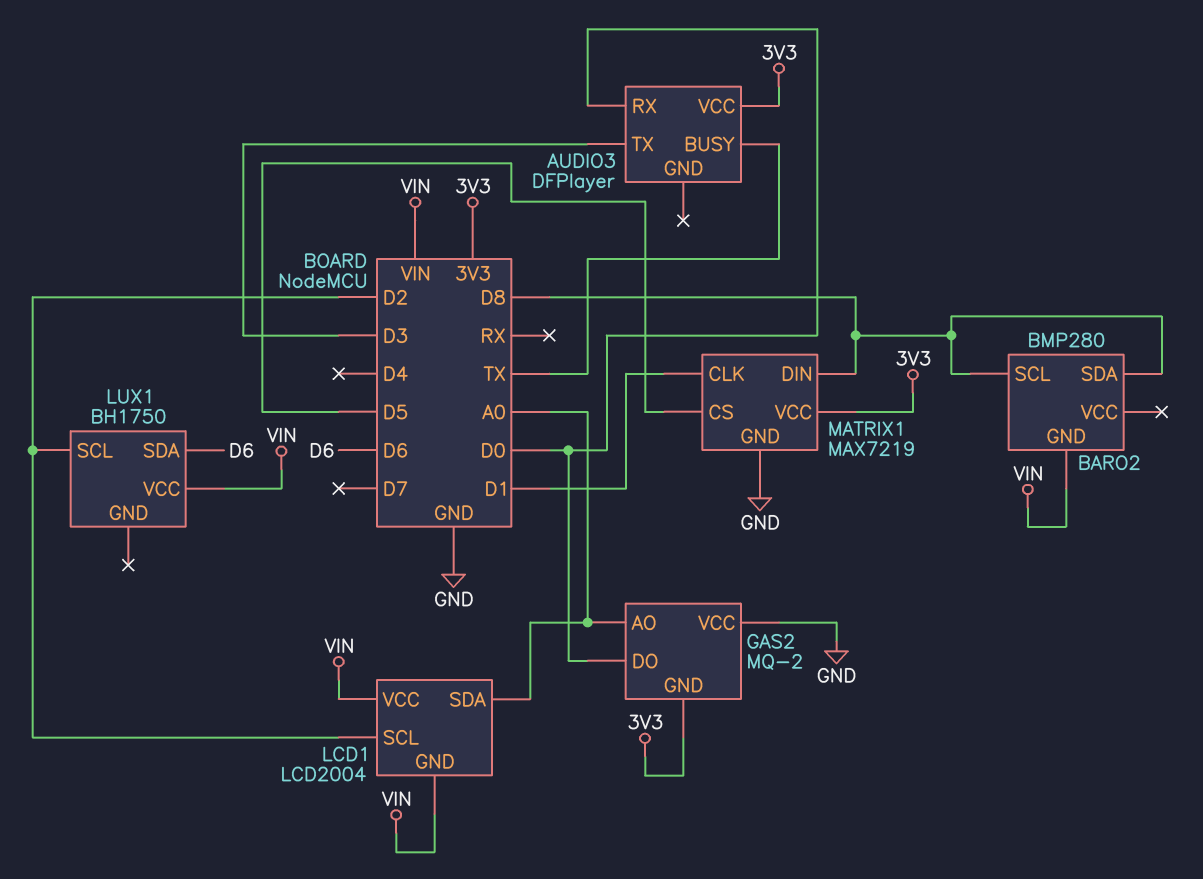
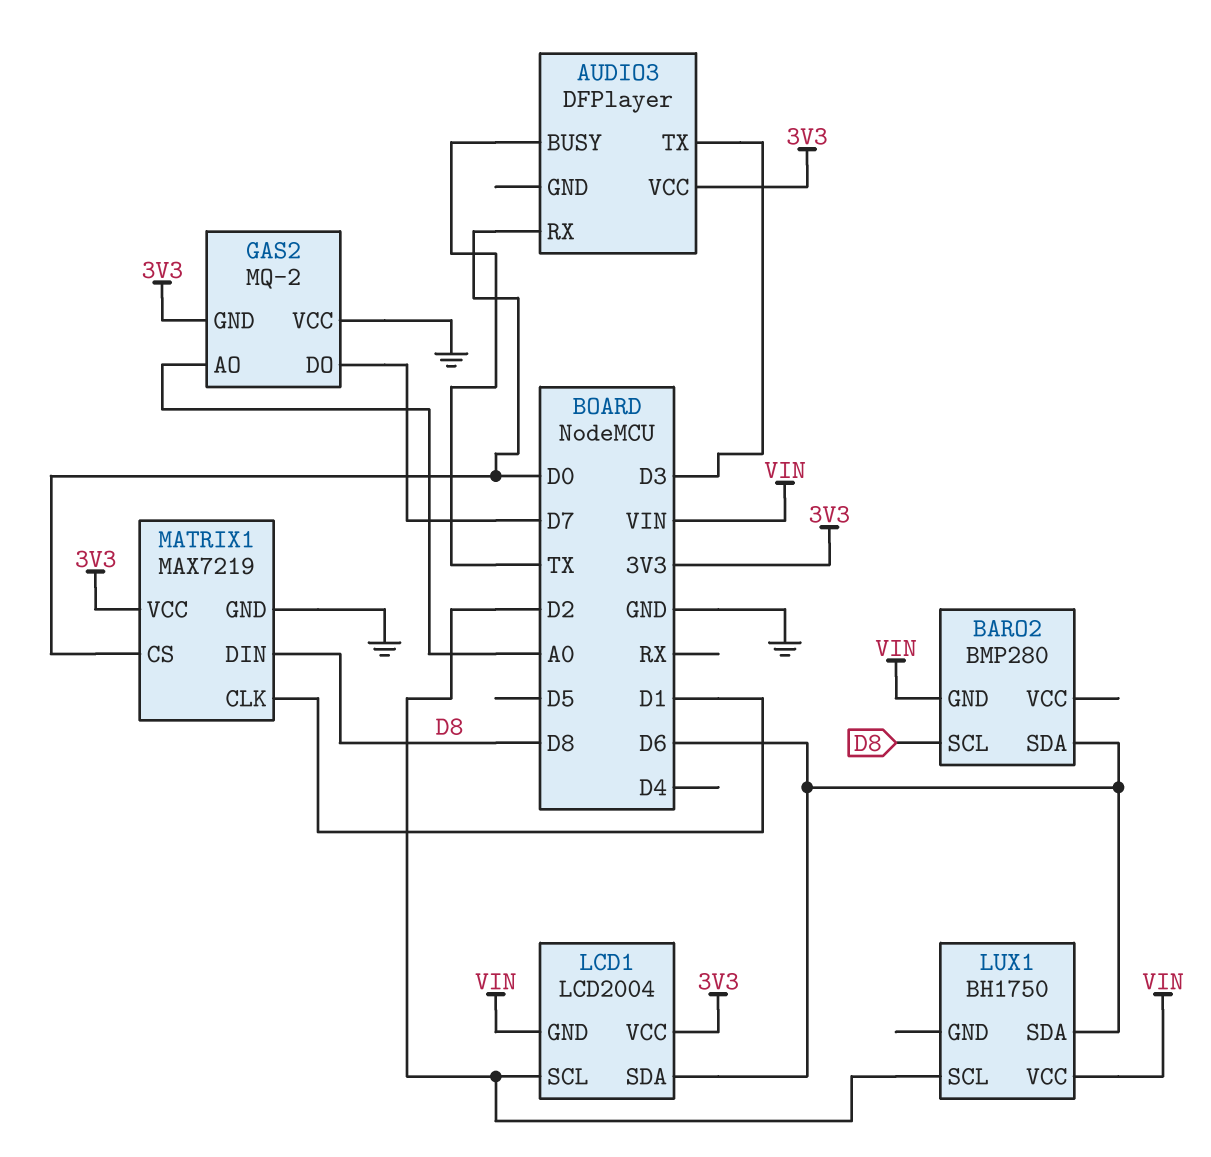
BARO2 pin SDA: D8 -> D6
GAS2 pin DO: D0 -> D7
LCD1 pin SDA: A0 -> D6
LCD1 pin VCC: VIN -> 3V3
MATRIX1 pin CS: D5 -> D0

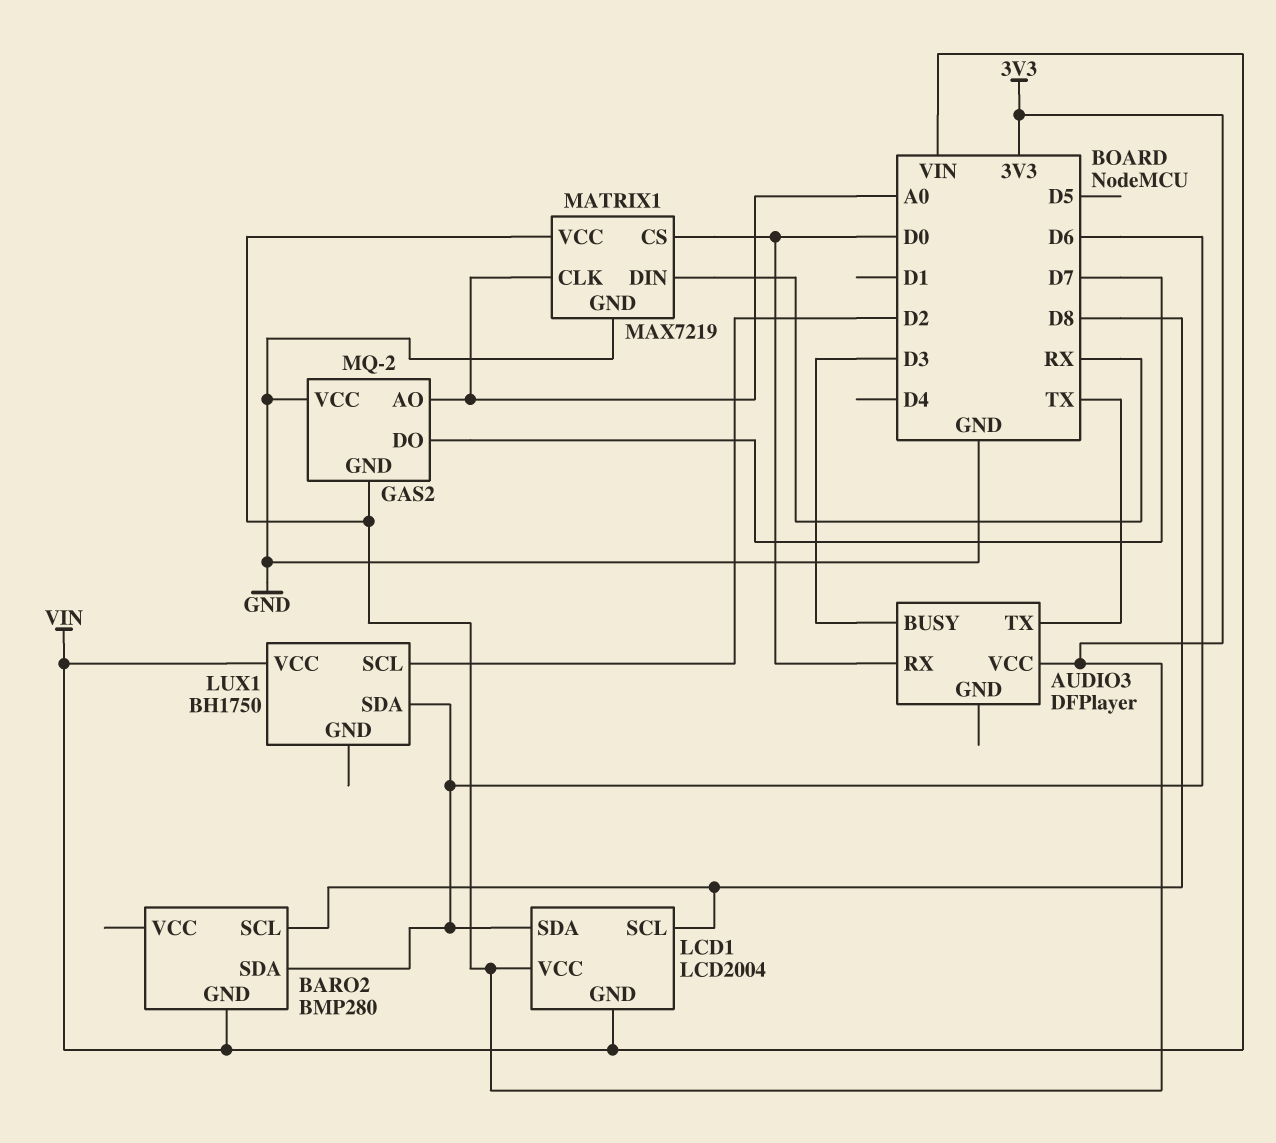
AUDIO3 pin BUSY: TX -> D3
AUDIO3 pin TX: D3 -> TX
LCD1 pin SCL: D2 -> D8
MATRIX1 pin CLK: D1 -> A0
MATRIX1 pin DIN: D8 -> RX

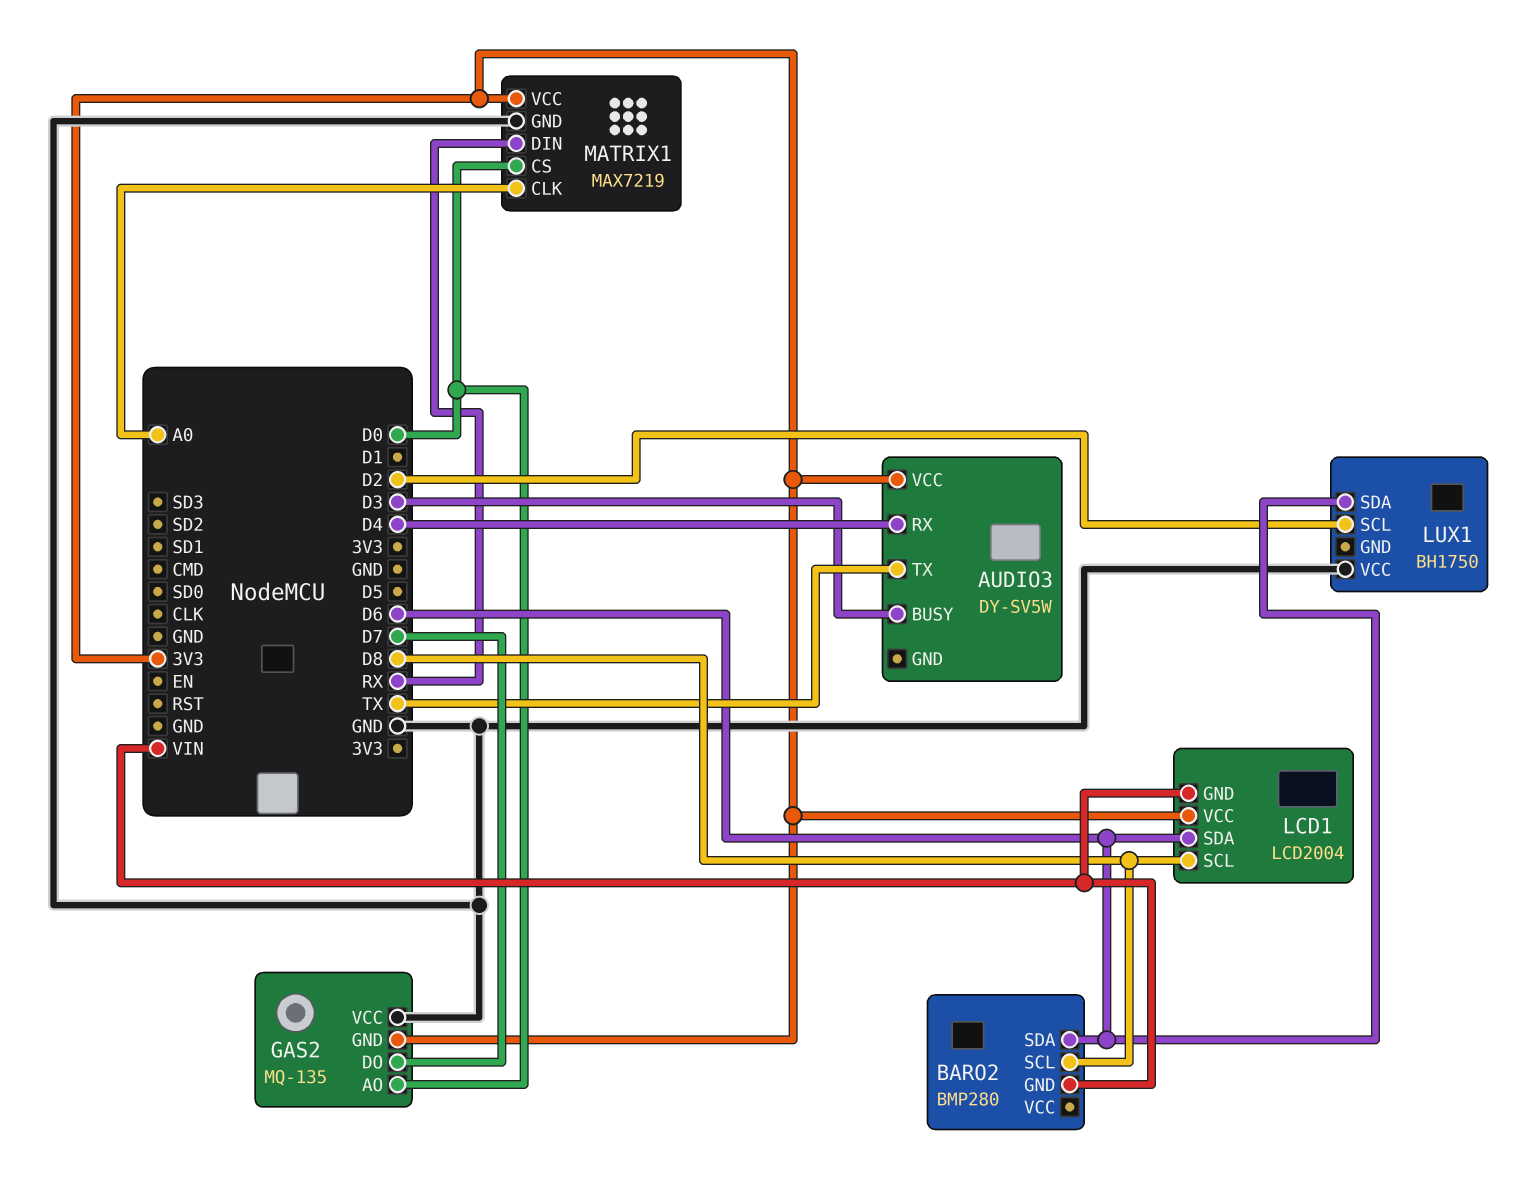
AUDIO3: DFPlayer -> DY-SV5W
AUDIO3 pin RX: D0 -> D4
GAS2: MQ-2 -> MQ-135
GAS2 pin AO: A0 -> D0
LUX1 pin VCC: VIN -> GND

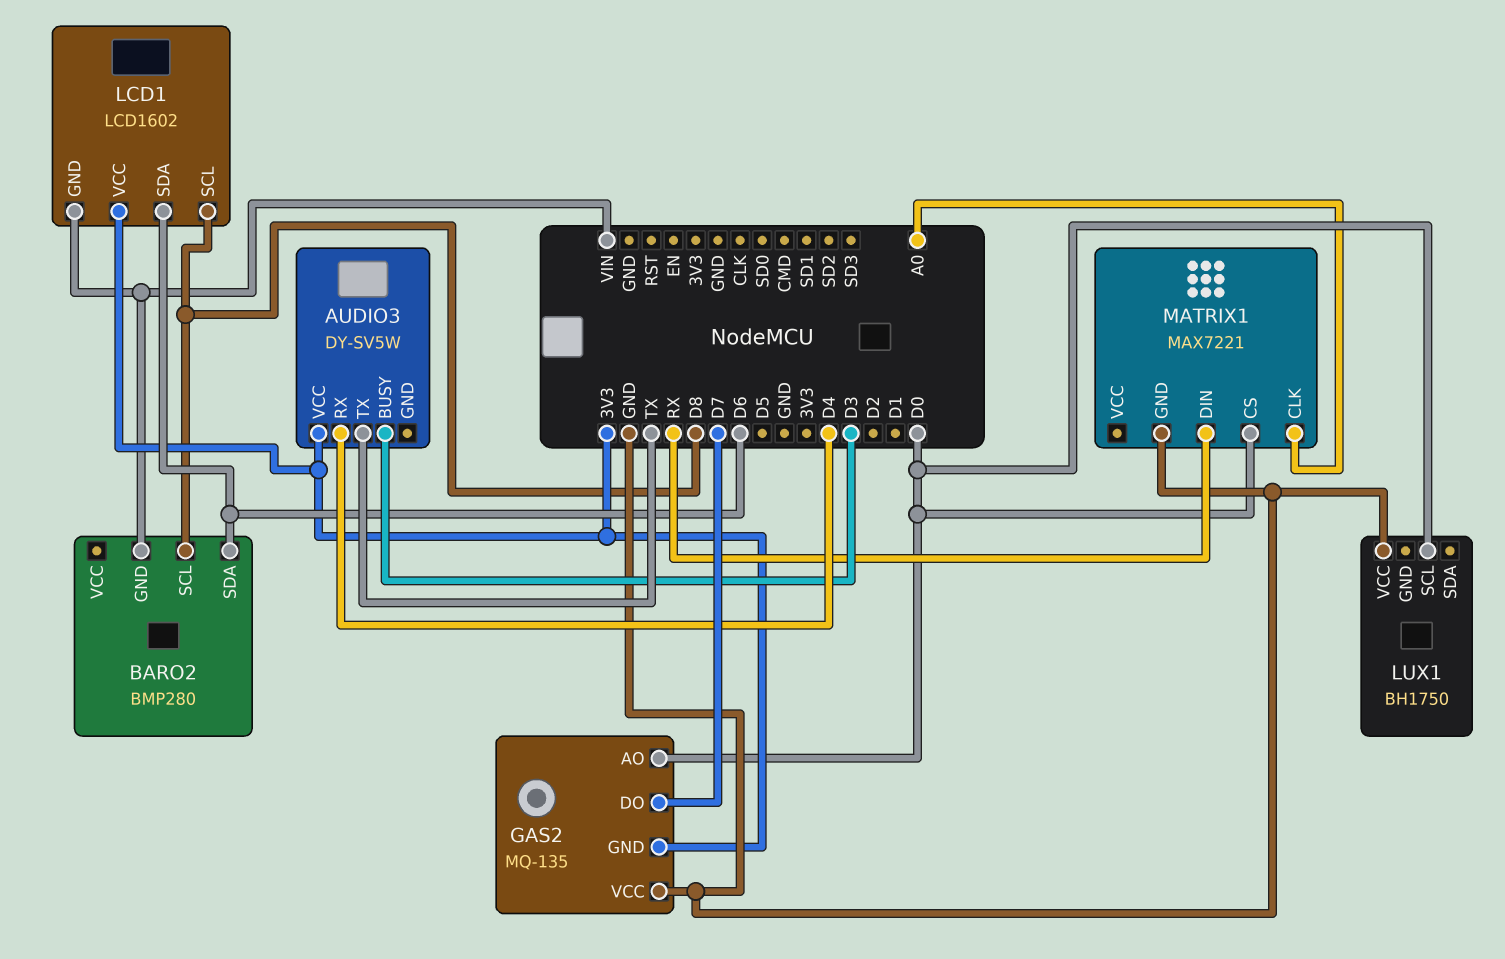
LCD1: LCD2004 -> LCD1602
LUX1 pin SCL: D2 -> D0
LUX1 pin SDA: D6 -> none
MATRIX1: MAX7219 -> MAX7221
MATRIX1 pin VCC: 3V3 -> none

